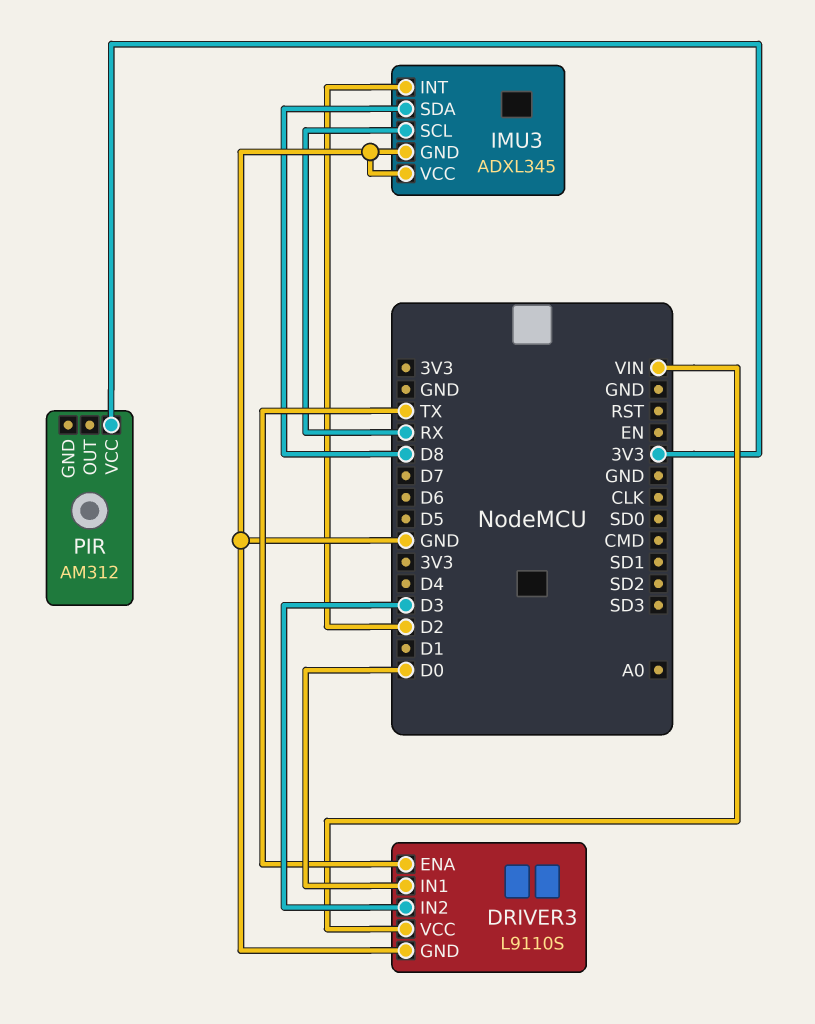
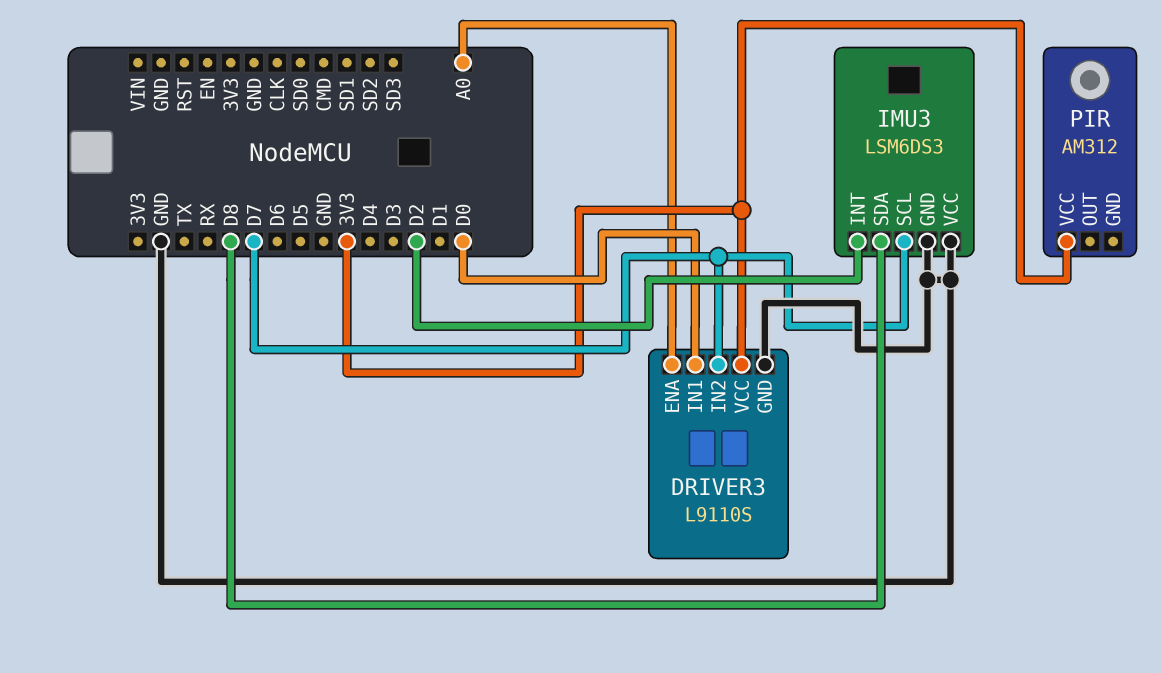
DRIVER3 pin ENA: TX -> A0
DRIVER3 pin IN2: D3 -> D7
DRIVER3 pin VCC: VIN -> 3V3
IMU3: ADXL345 -> LSM6DS3
IMU3 pin SCL: RX -> D7

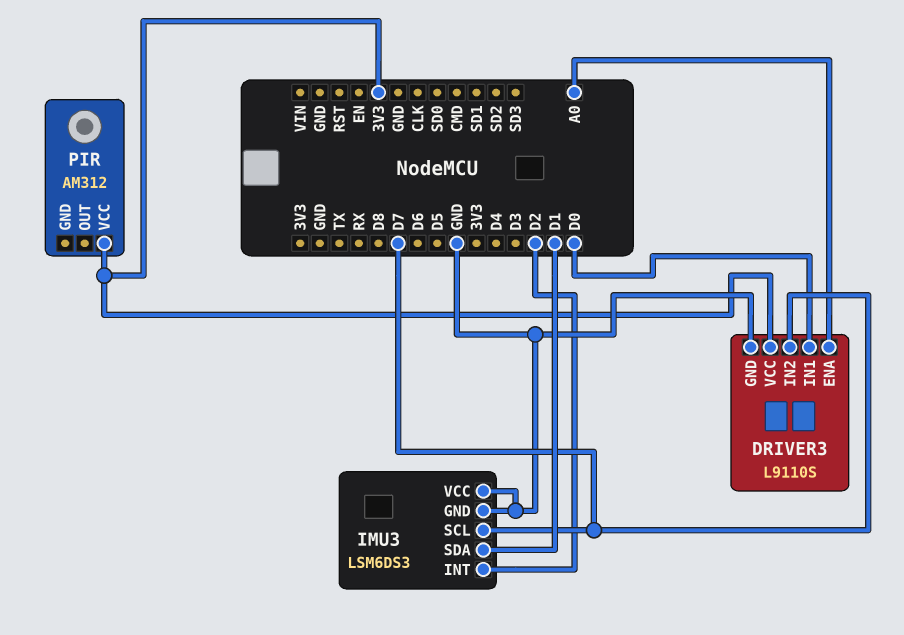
IMU3 pin SDA: D8 -> D1

